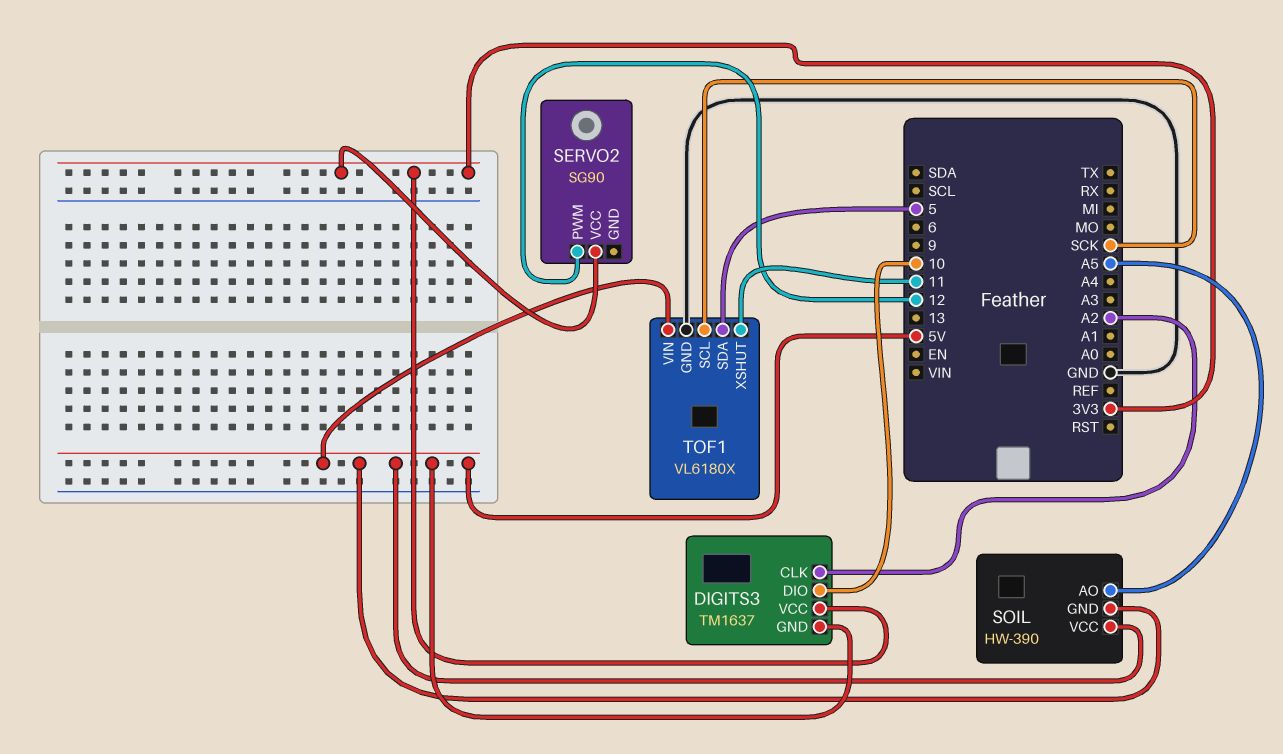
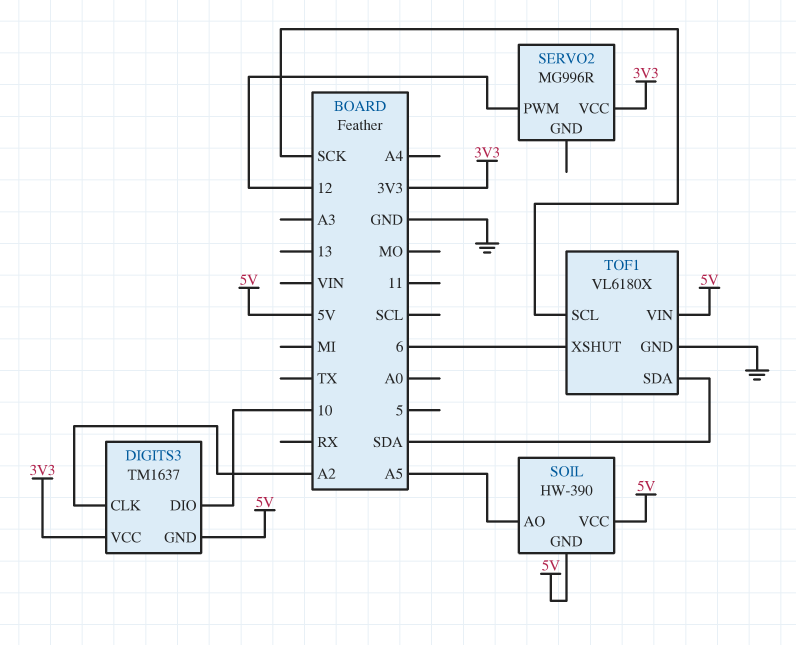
SERVO2: SG90 -> MG996R
TOF1 pin SDA: 5 -> SDA
TOF1 pin XSHUT: 11 -> 6

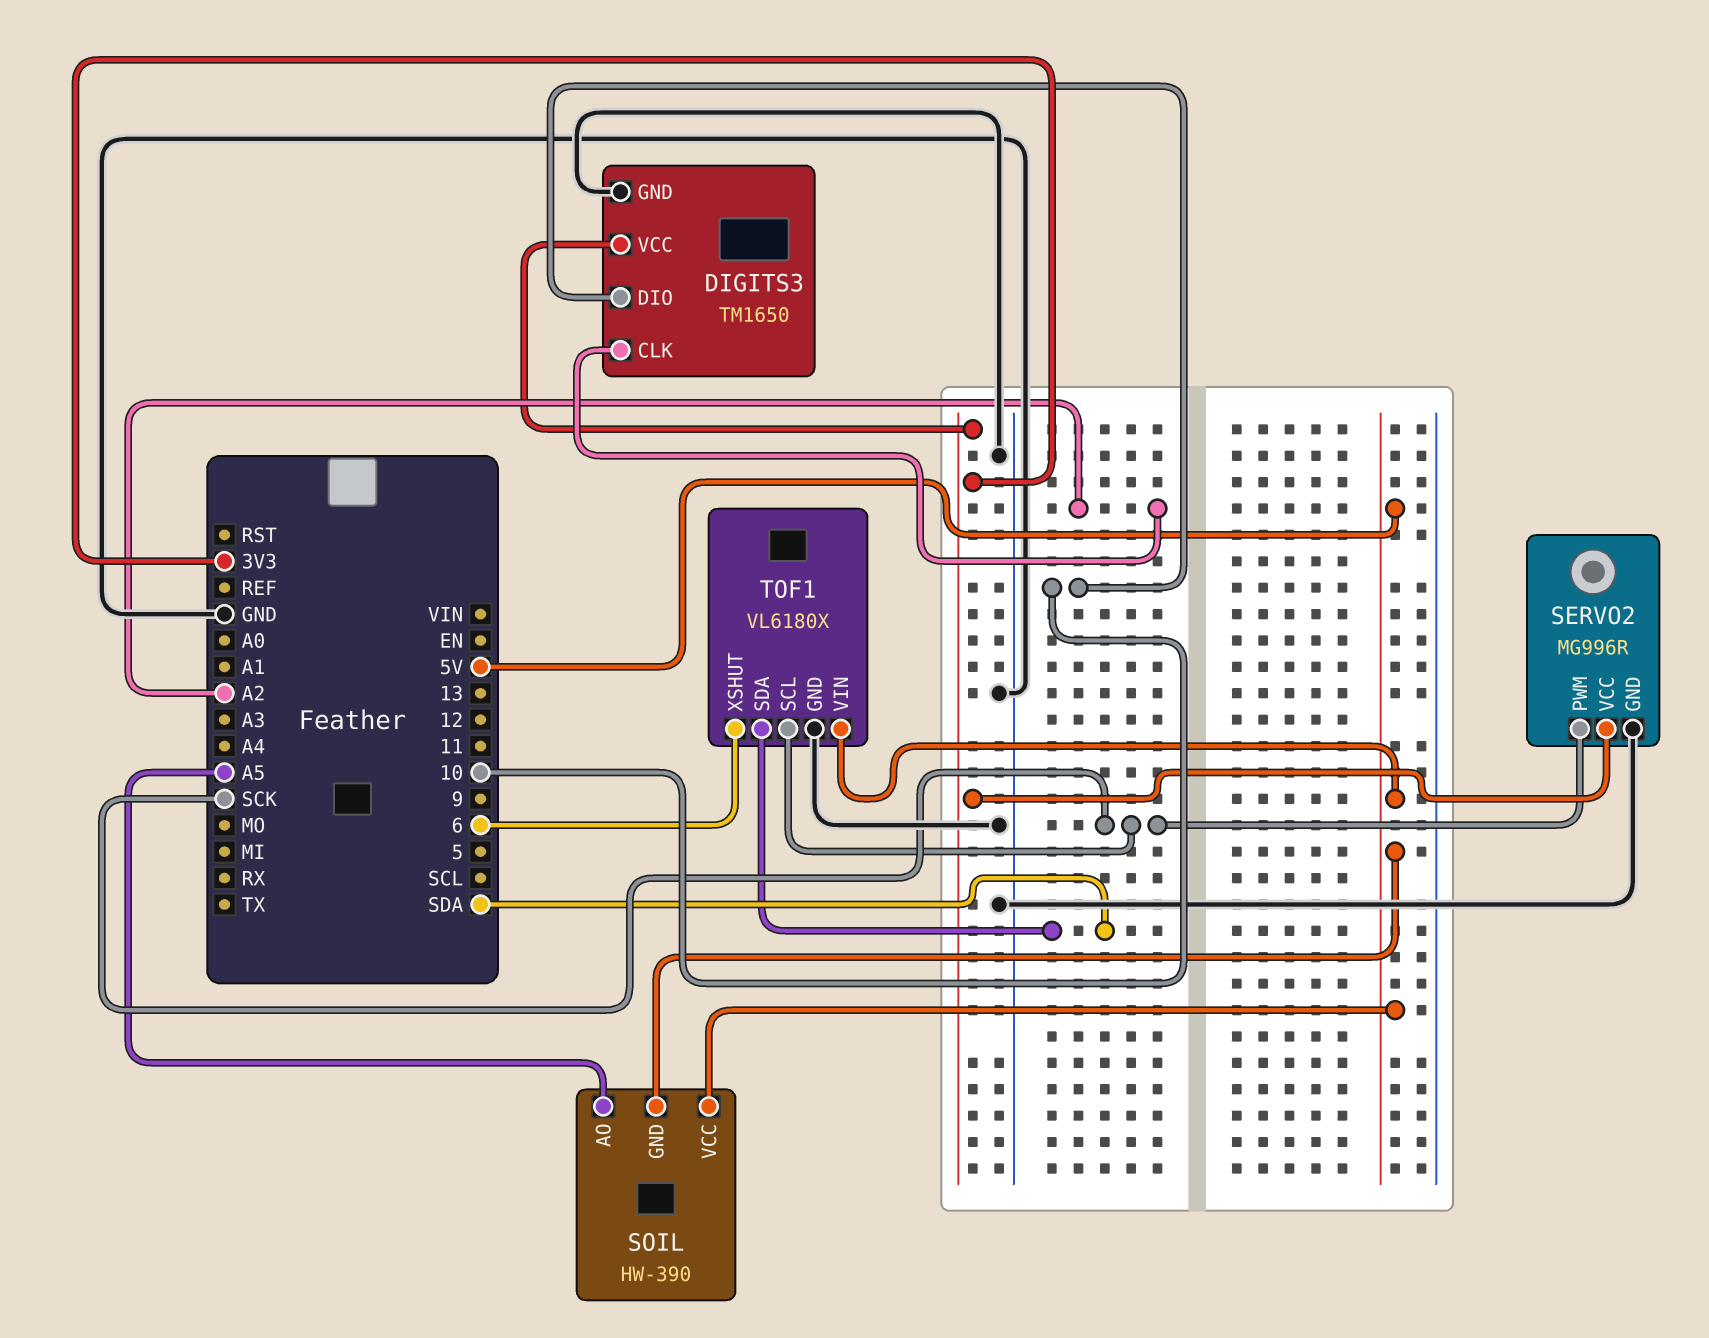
DIGITS3: TM1637 -> TM1650
DIGITS3 pin GND: 5V -> GND
SERVO2 pin GND: none -> GND
SERVO2 pin PWM: 12 -> SCK

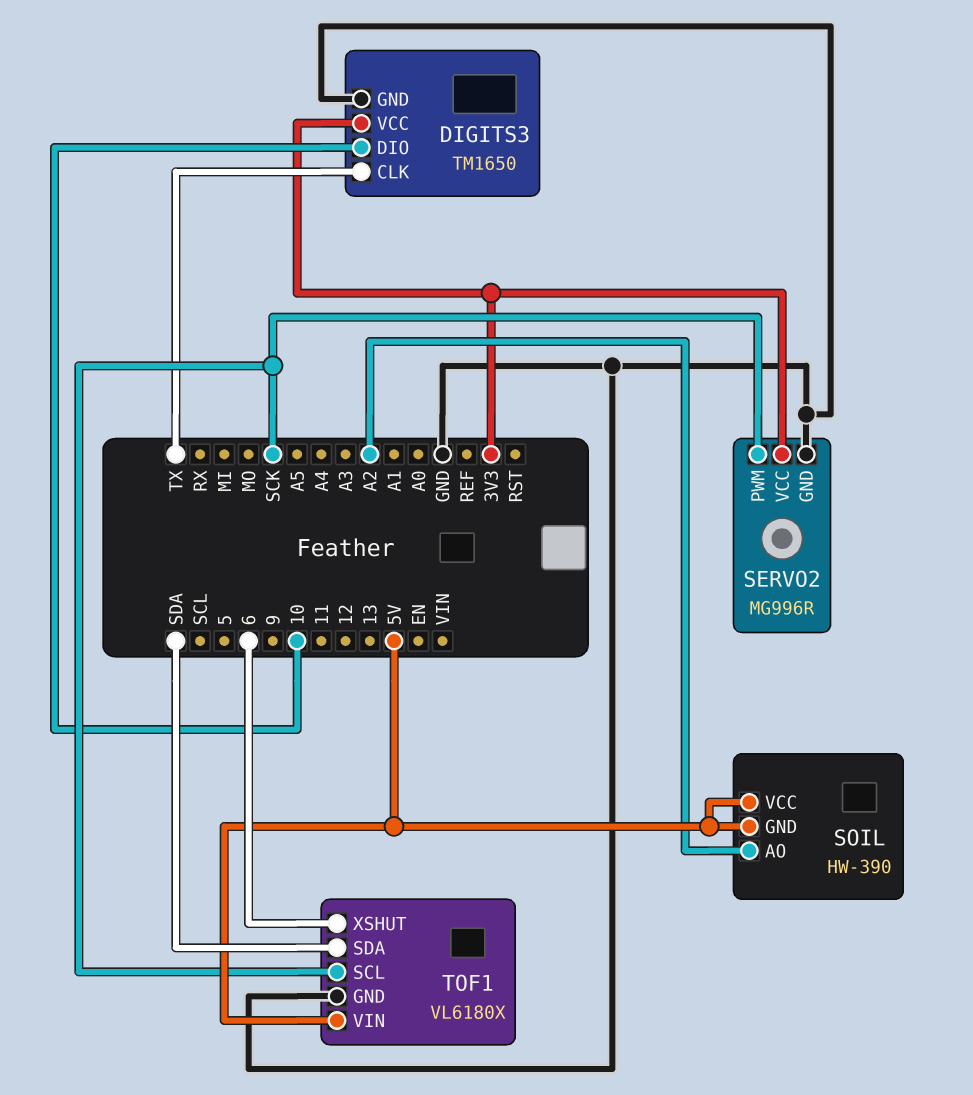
DIGITS3 pin CLK: A2 -> TX
SOIL pin AO: A5 -> A2

